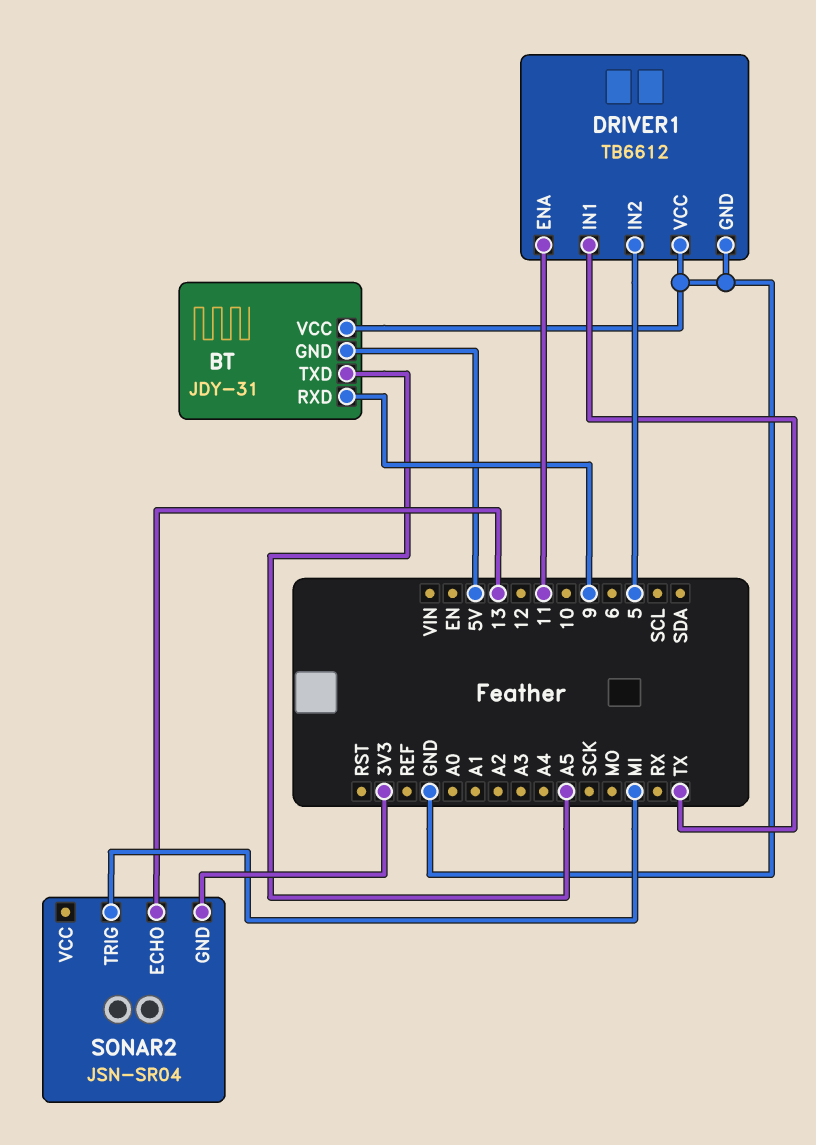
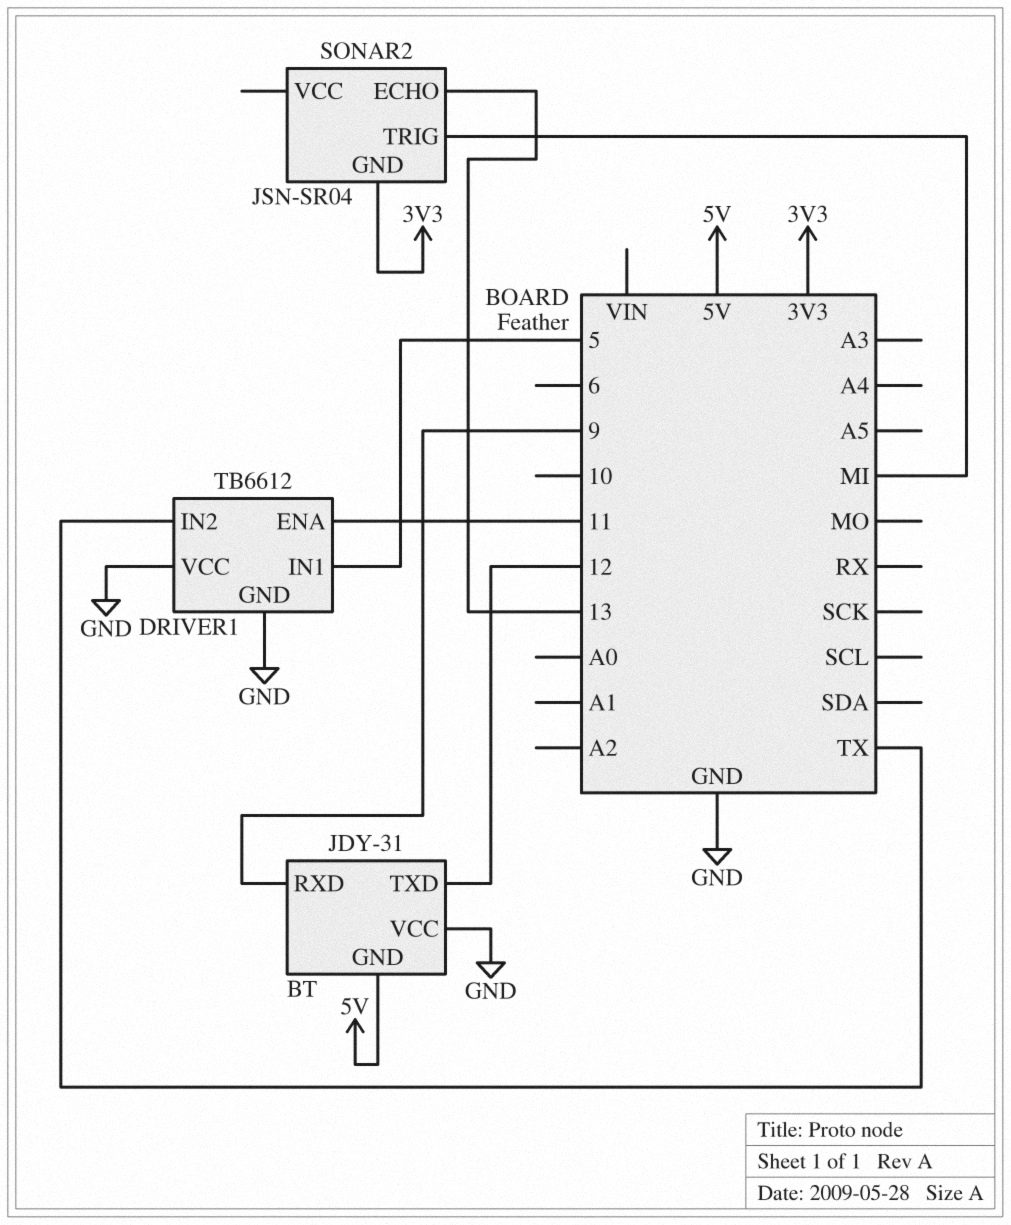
BT pin TXD: A5 -> 12
DRIVER1 pin IN1: TX -> 5
DRIVER1 pin IN2: 5 -> TX

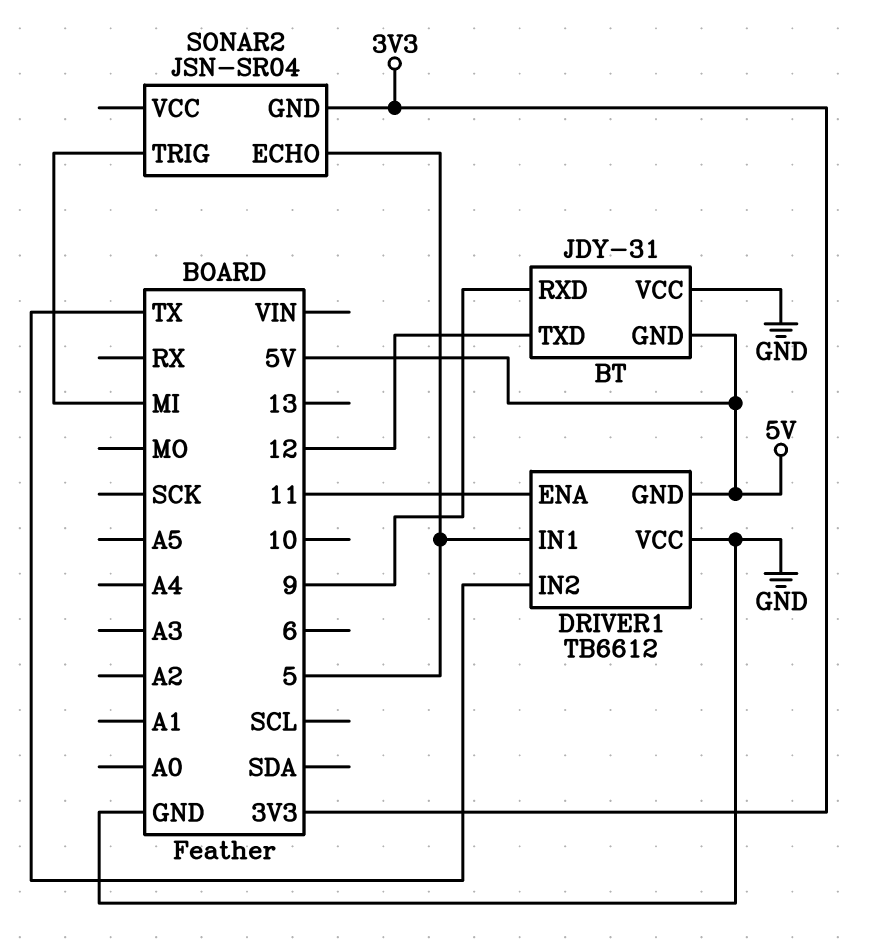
DRIVER1 pin GND: GND -> 5V
SONAR2 pin ECHO: 13 -> 5

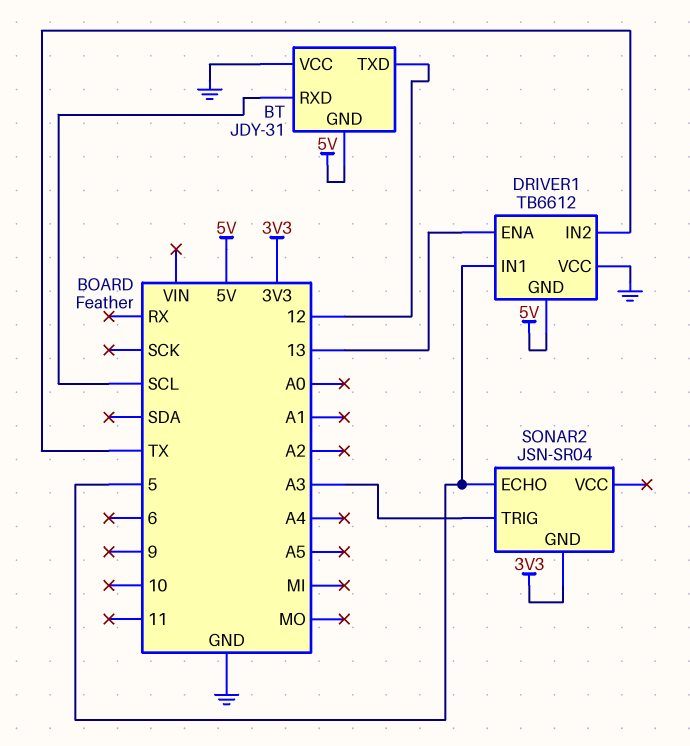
BT pin RXD: 9 -> SCL
DRIVER1 pin ENA: 11 -> 13
SONAR2 pin TRIG: MI -> A3

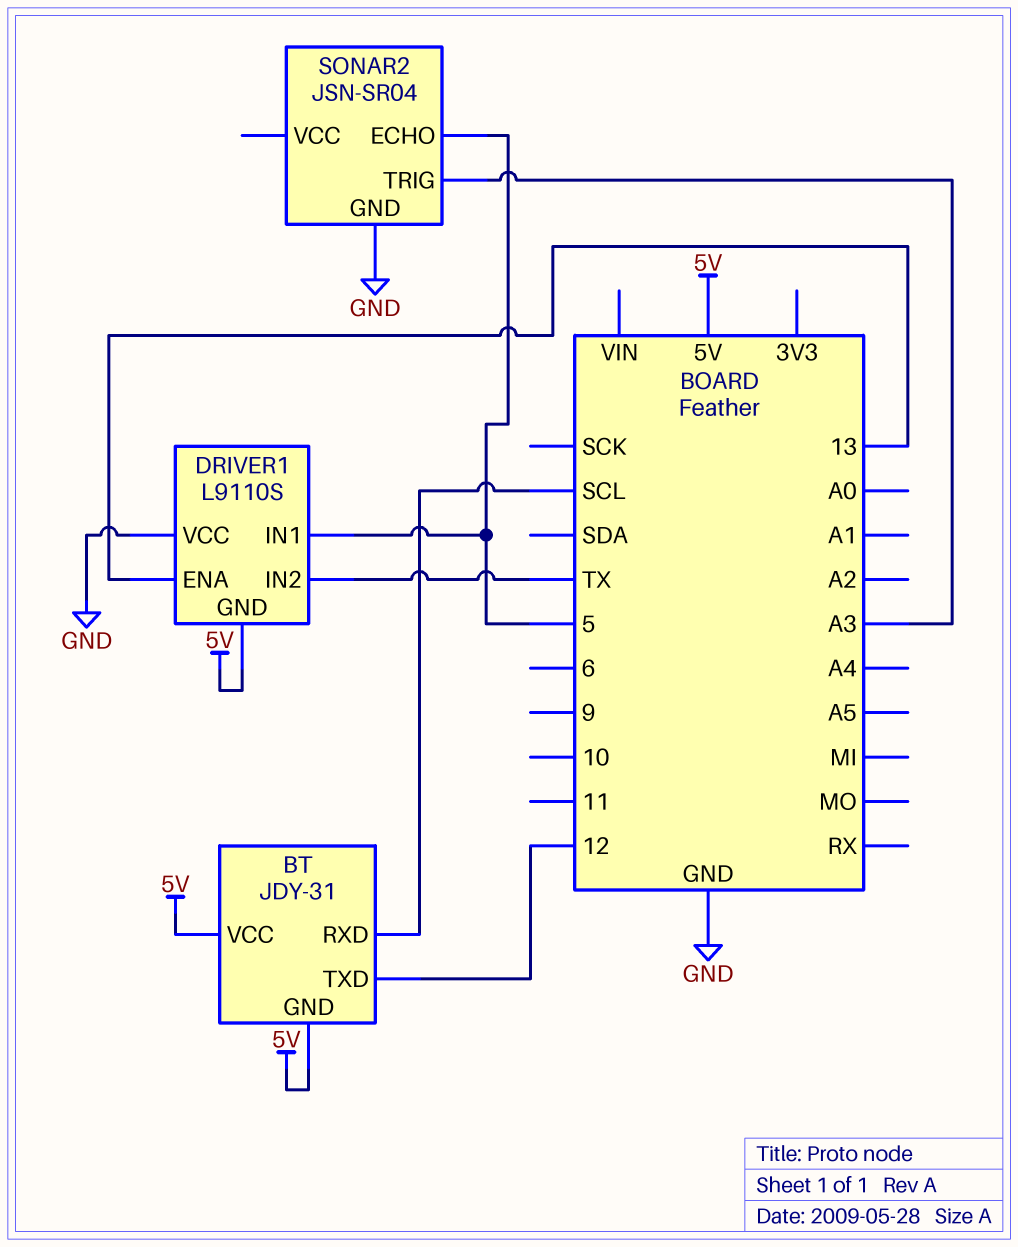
BT pin VCC: GND -> 5V
DRIVER1: TB6612 -> L9110S
SONAR2 pin GND: 3V3 -> GND

